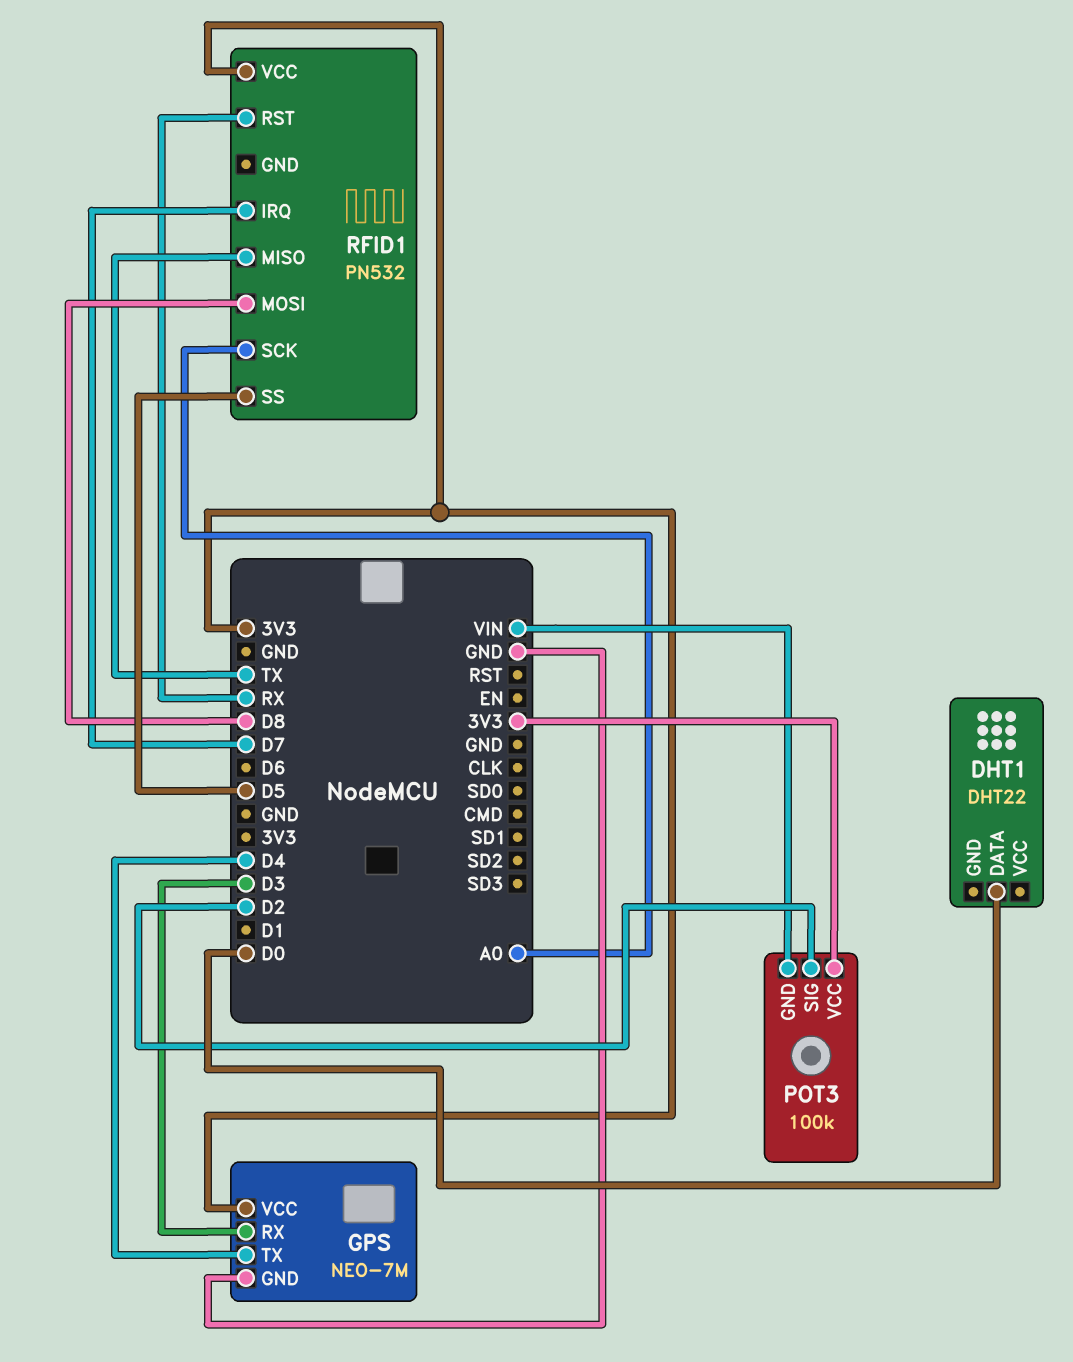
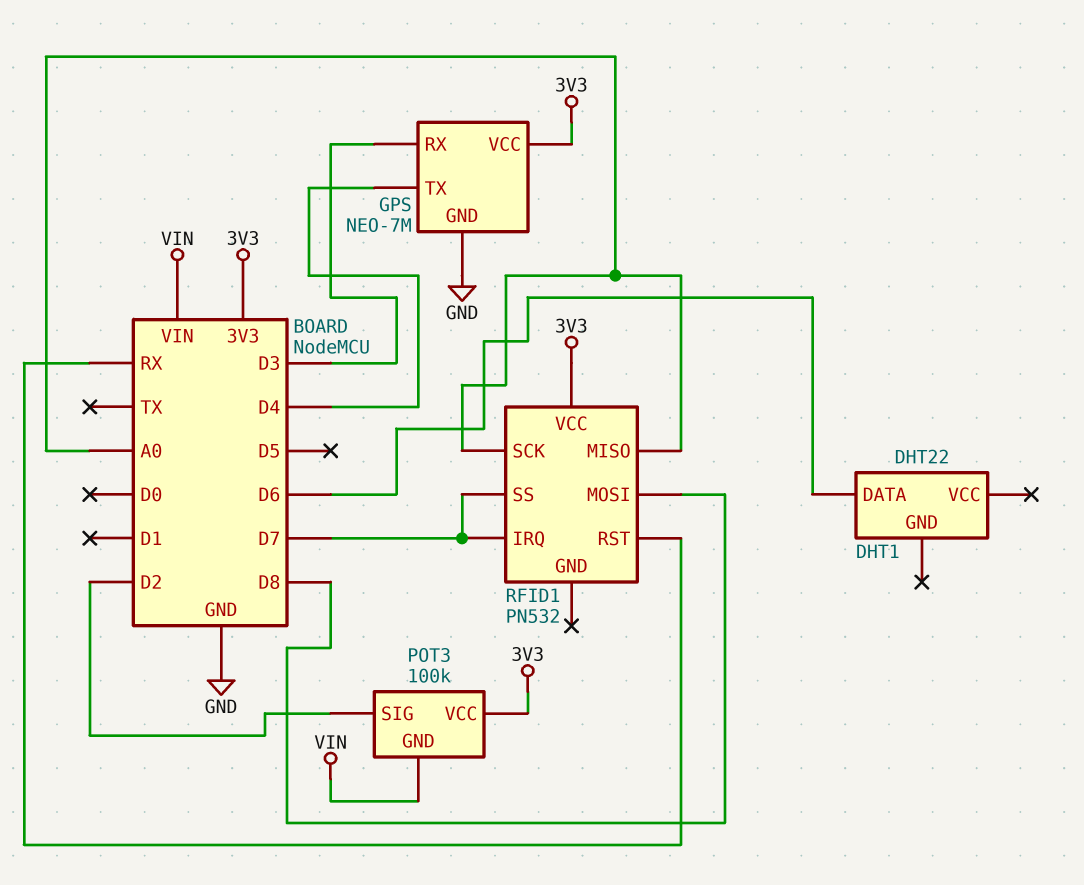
DHT1 pin DATA: D0 -> D6
RFID1 pin MISO: TX -> A0
RFID1 pin SS: D5 -> D7

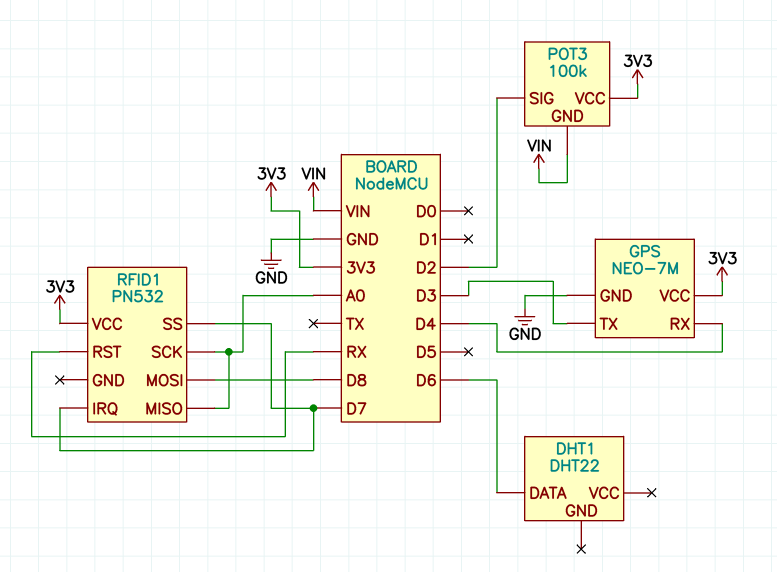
GPS pin RX: D3 -> D4
GPS pin TX: D4 -> D3

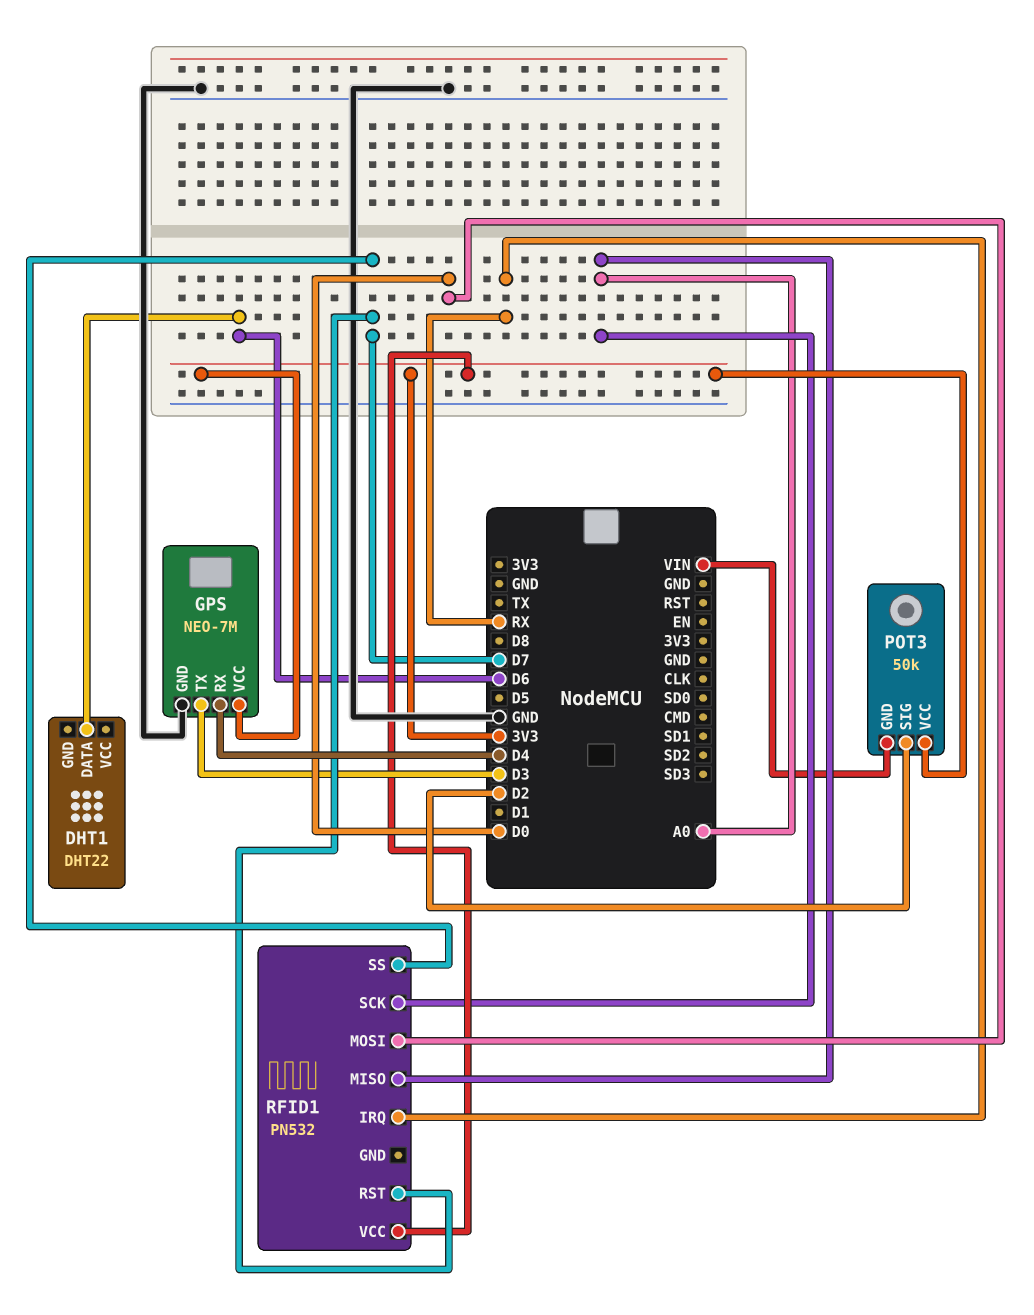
POT3: 100k -> 50k
RFID1 pin IRQ: D7 -> RX
RFID1 pin MOSI: D8 -> D0
RFID1 pin RST: RX -> D7

